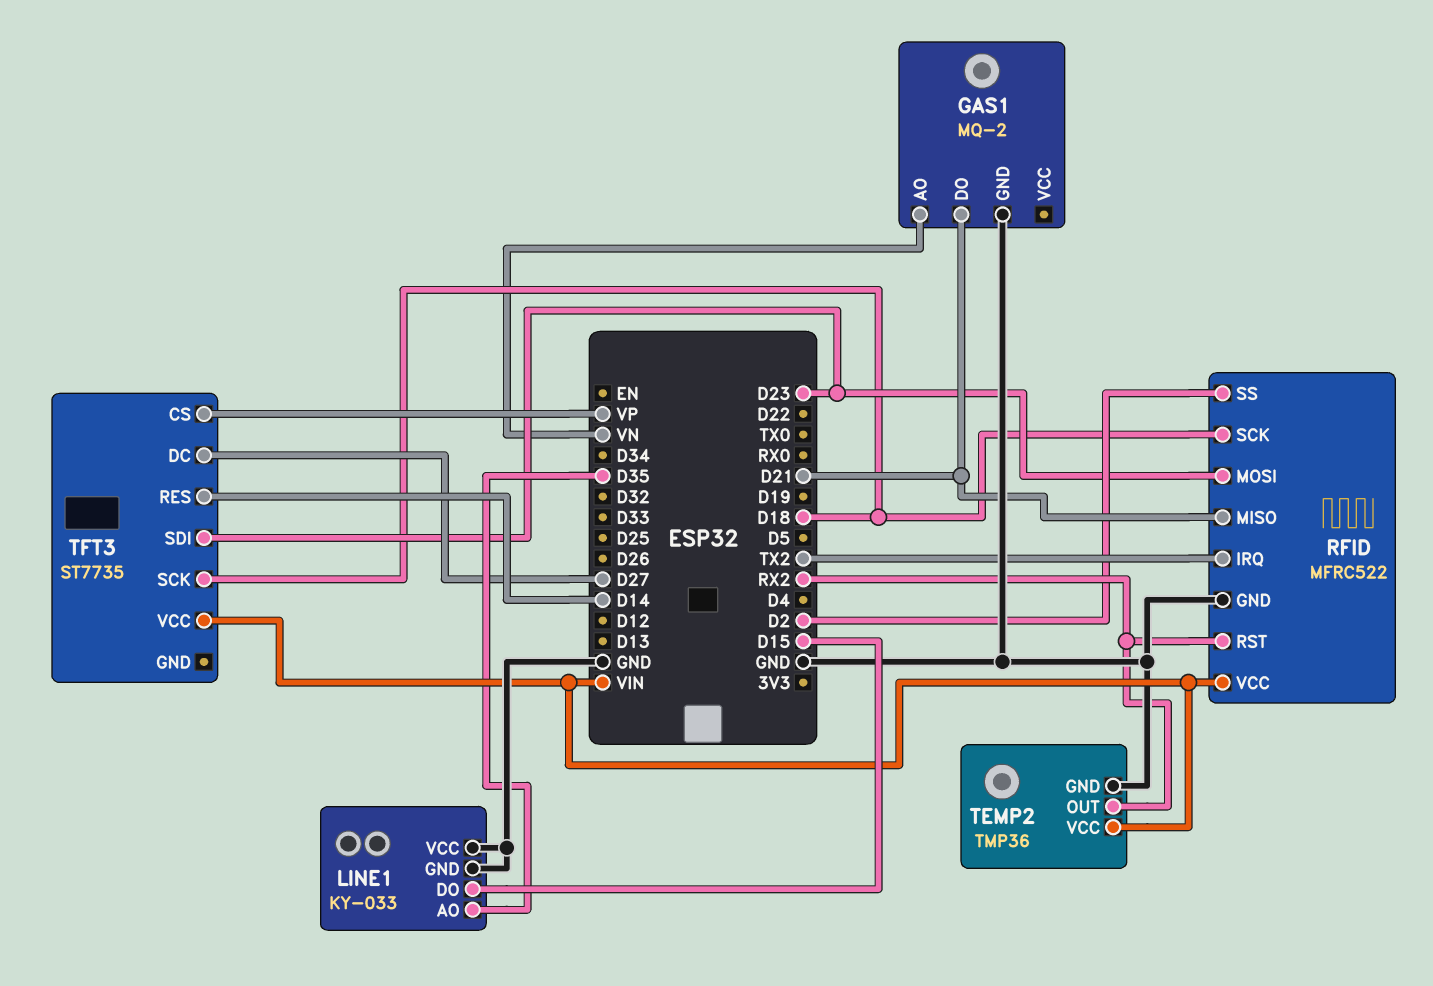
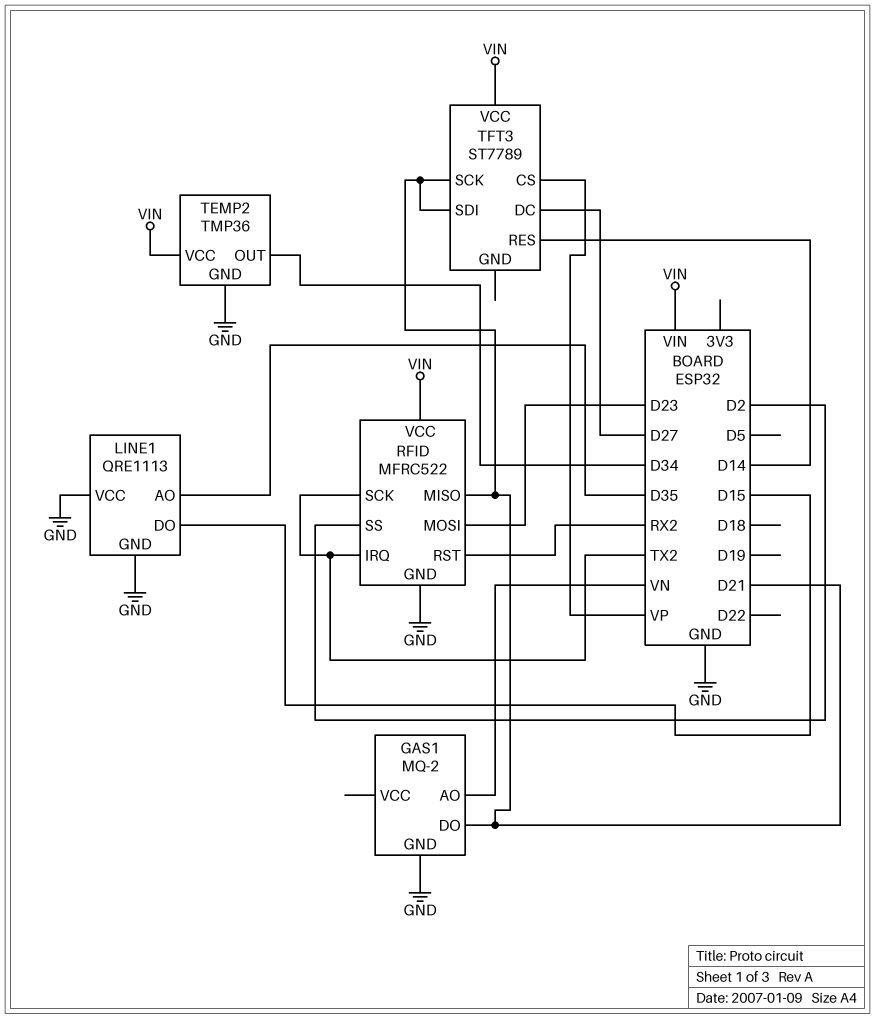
LINE1: KY-033 -> QRE1113
RFID pin SCK: D18 -> TX2
TEMP2 pin OUT: RX2 -> D34
TFT3: ST7735 -> ST7789
TFT3 pin SCK: D18 -> D21
TFT3 pin SDI: D23 -> D21

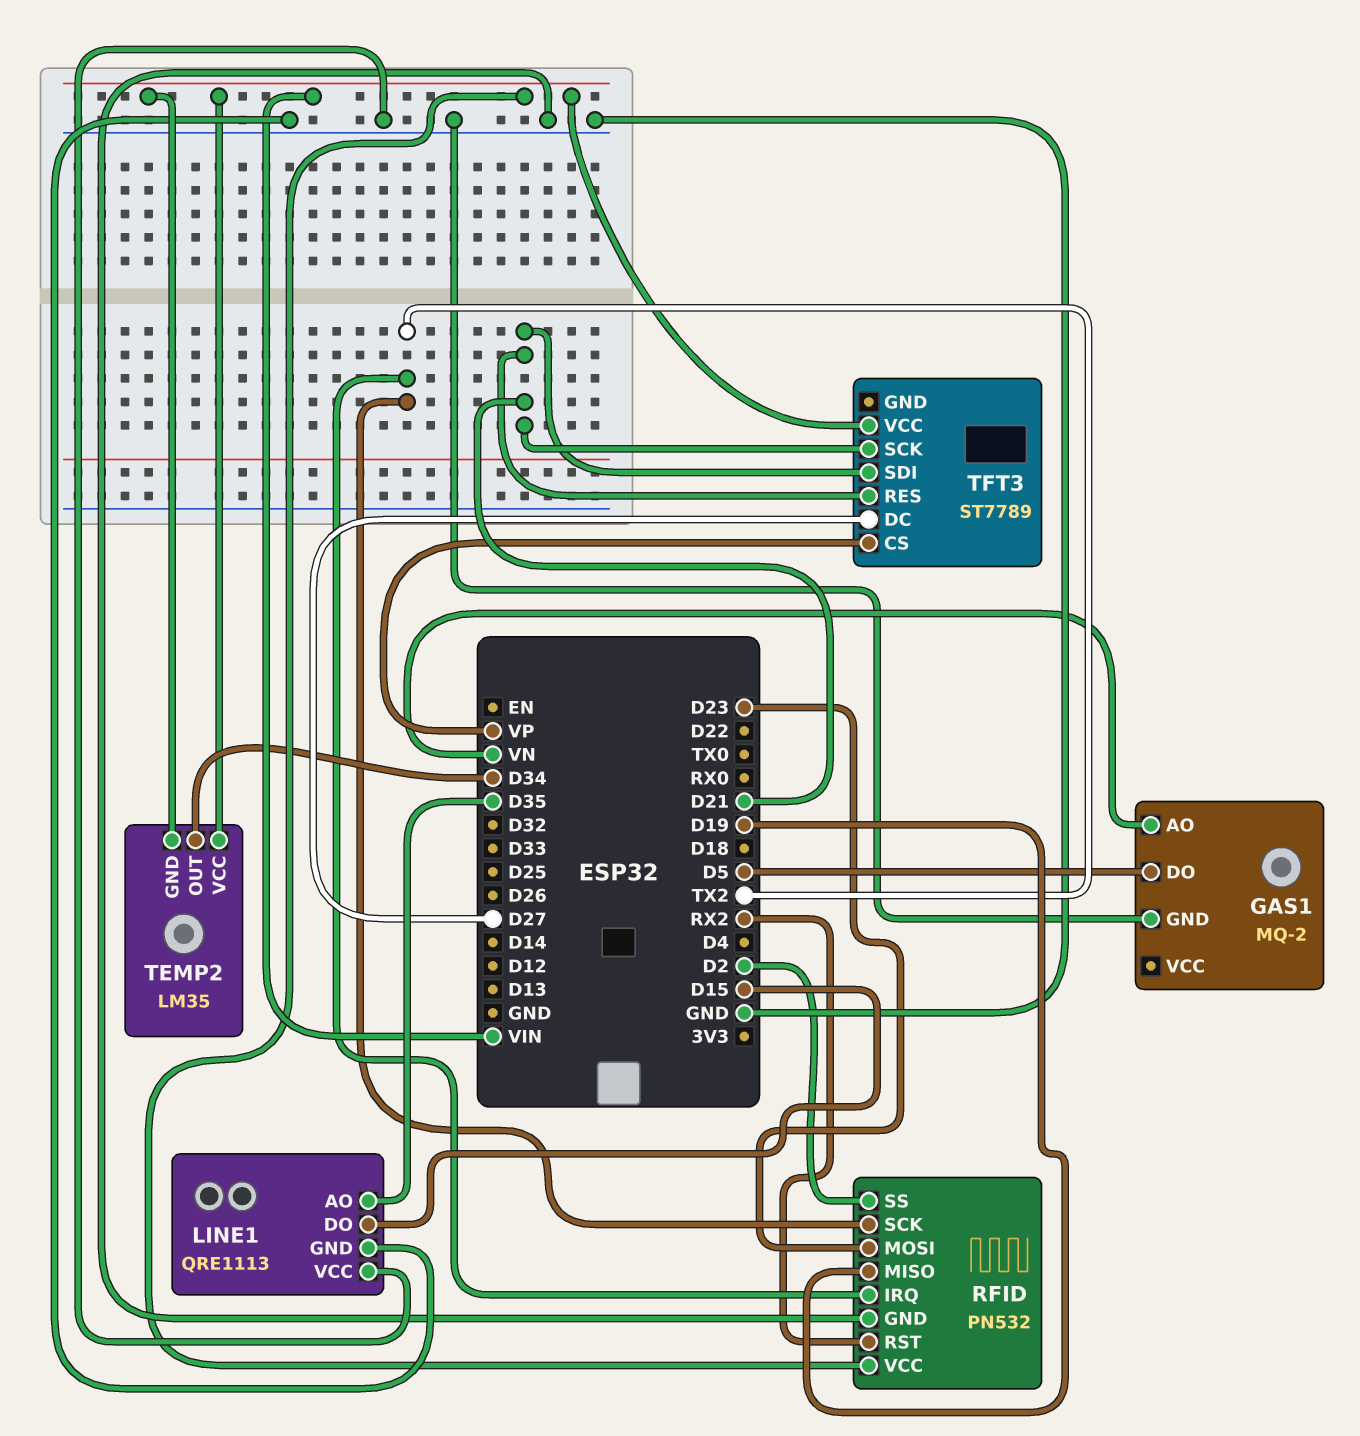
GAS1 pin DO: D21 -> D5
RFID: MFRC522 -> PN532
RFID pin MISO: D21 -> D19
TEMP2: TMP36 -> LM35
TEMP2 pin GND: GND -> VIN
TFT3 pin RES: D14 -> D21

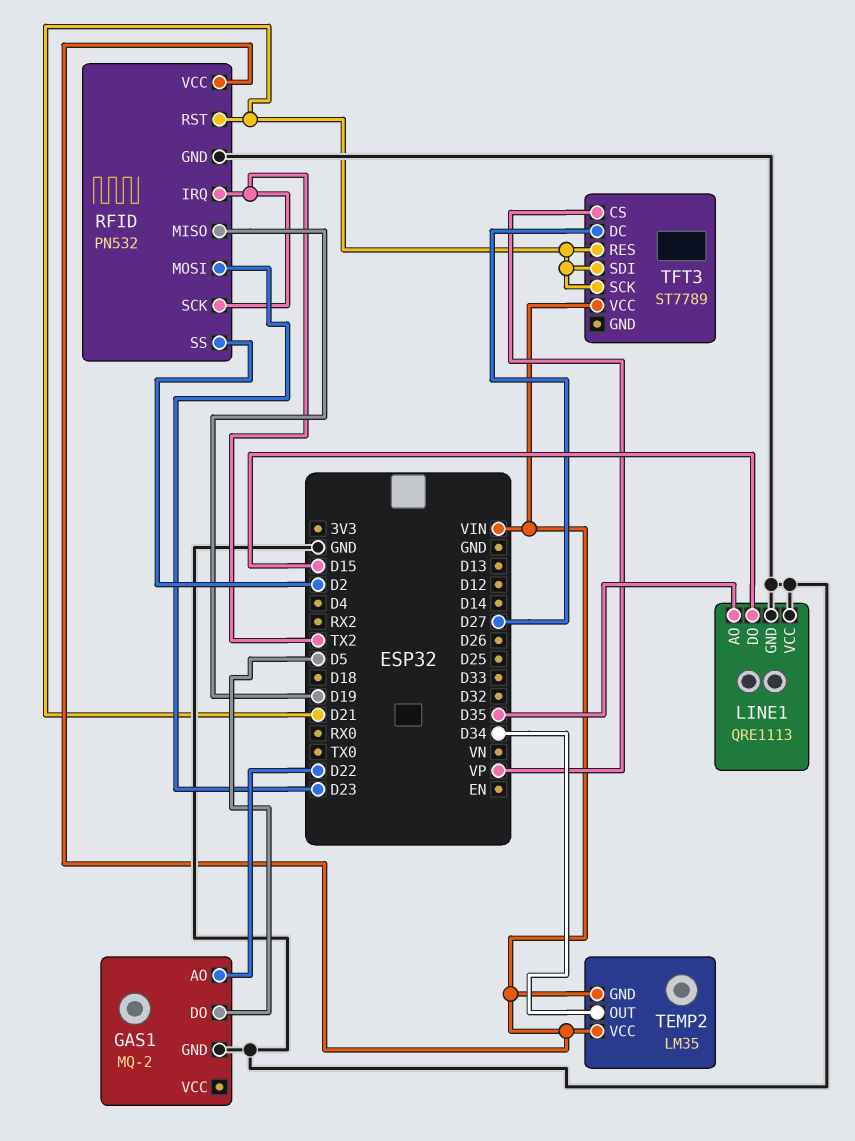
GAS1 pin AO: VN -> D22
RFID pin RST: RX2 -> D21

